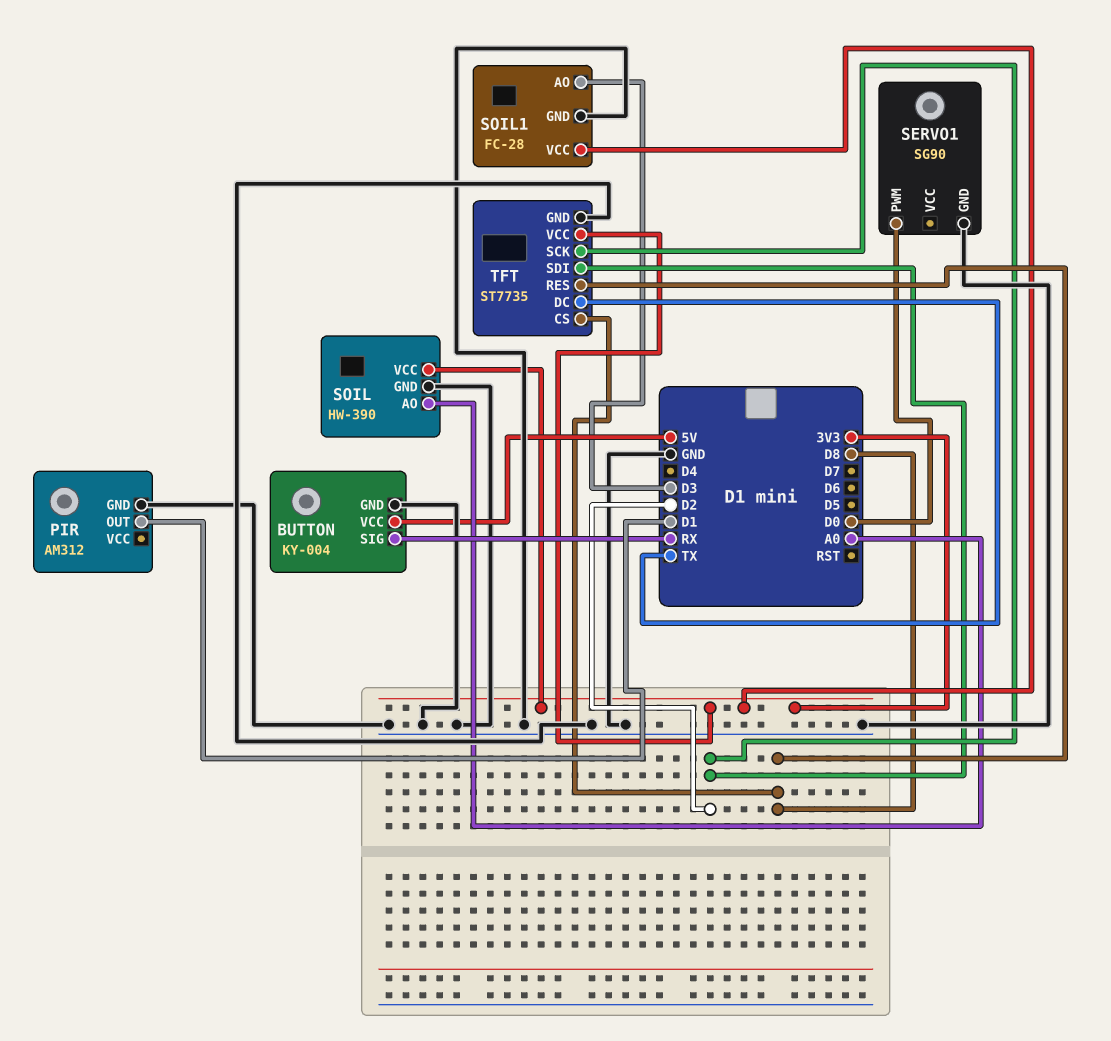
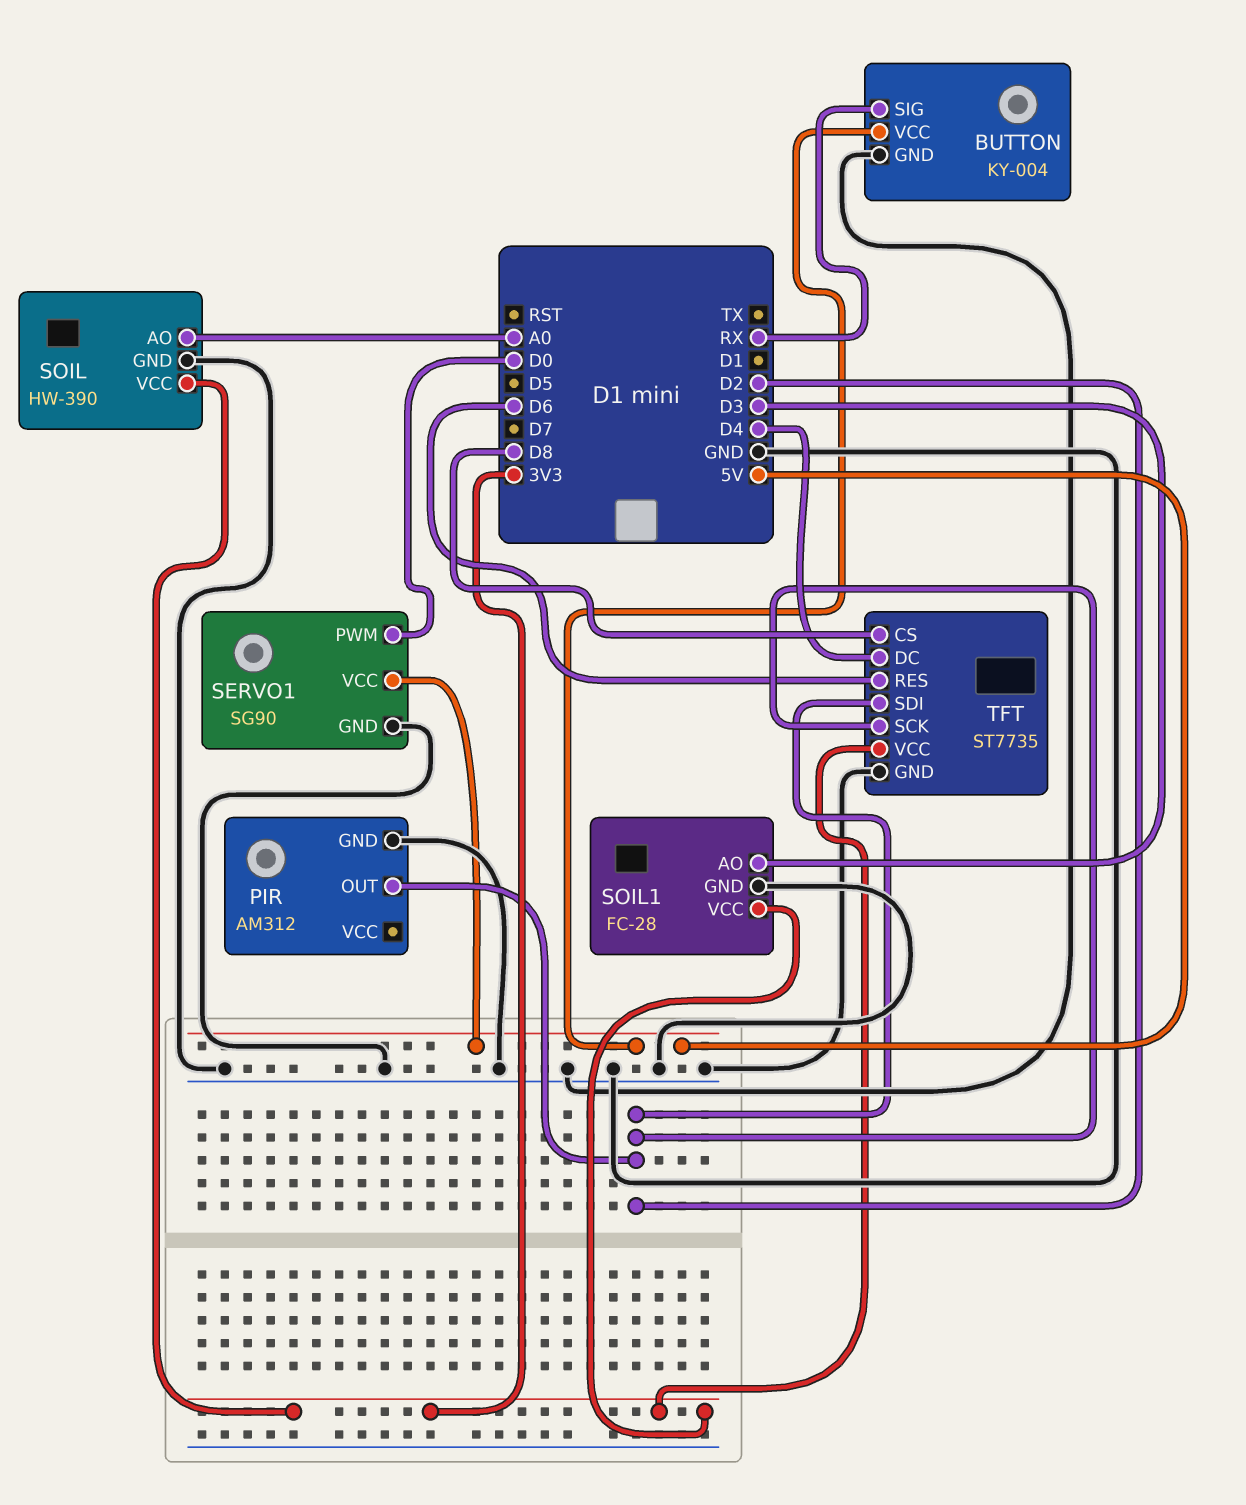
PIR pin OUT: D1 -> D2
SERVO1 pin VCC: none -> 5V
TFT pin DC: TX -> D4
TFT pin RES: D8 -> D6

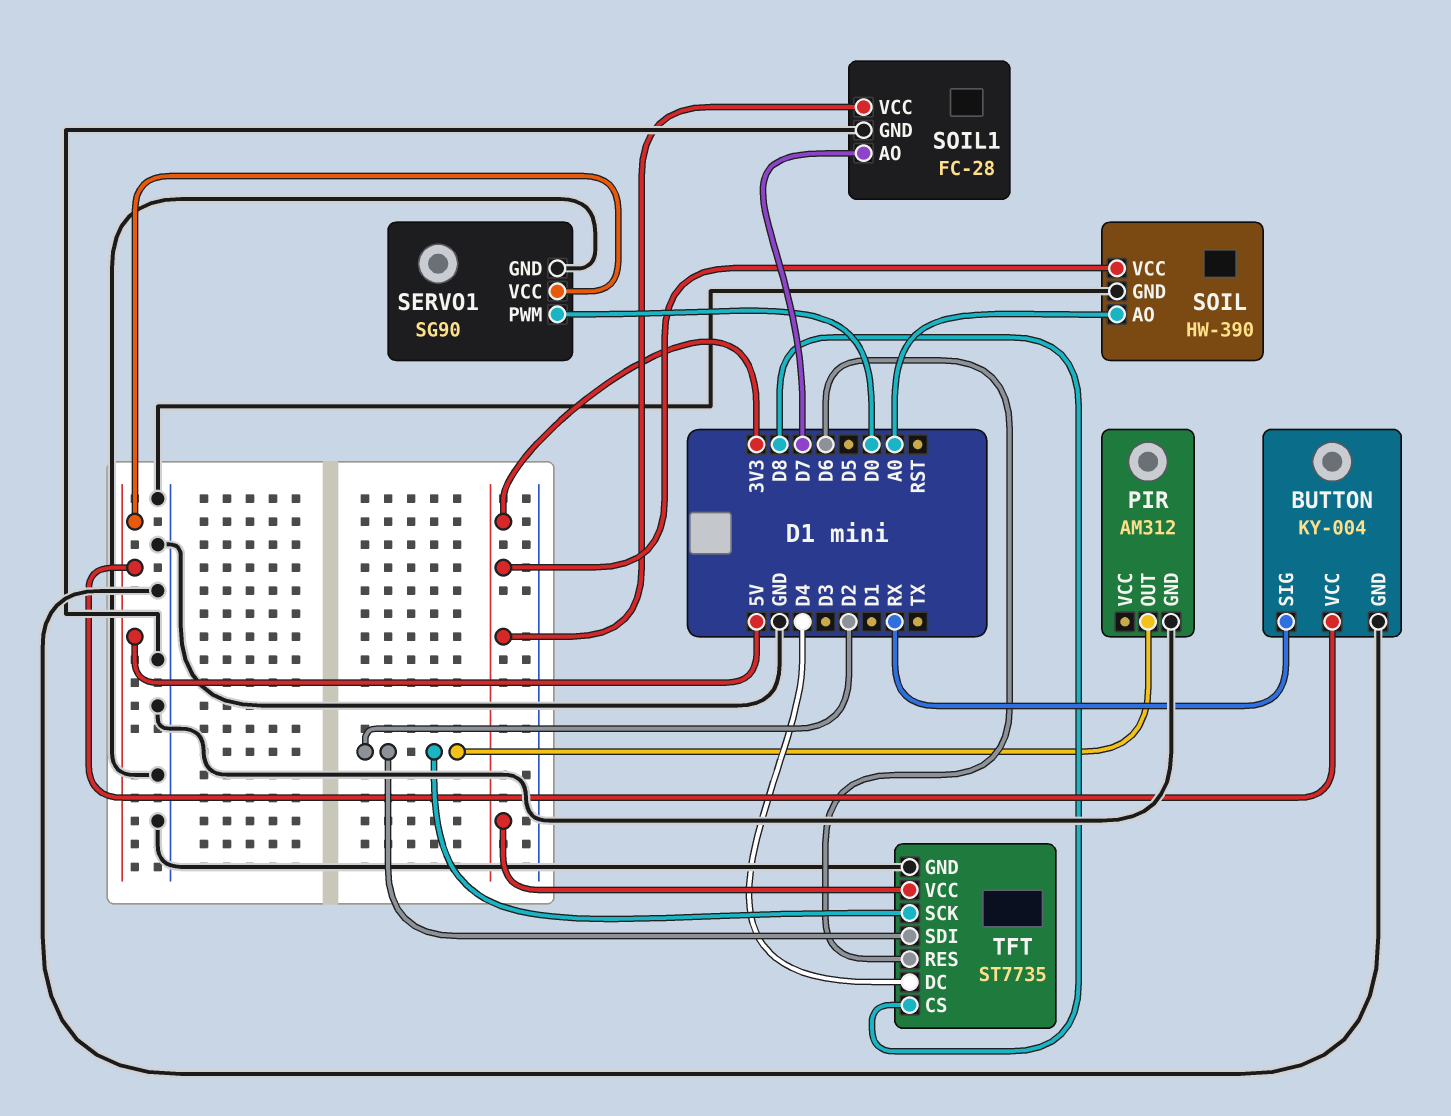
SOIL1 pin AO: D3 -> D7

